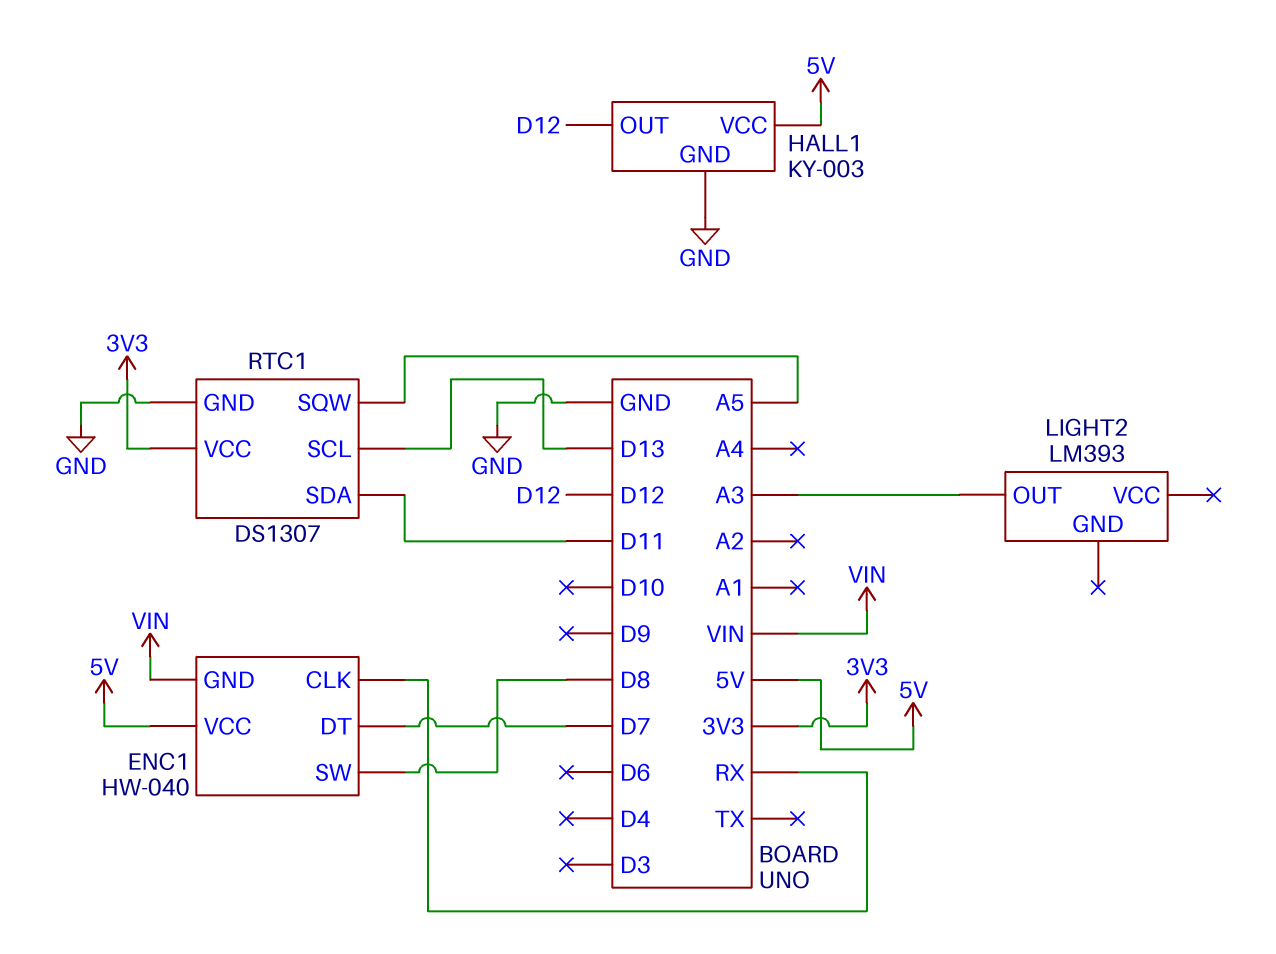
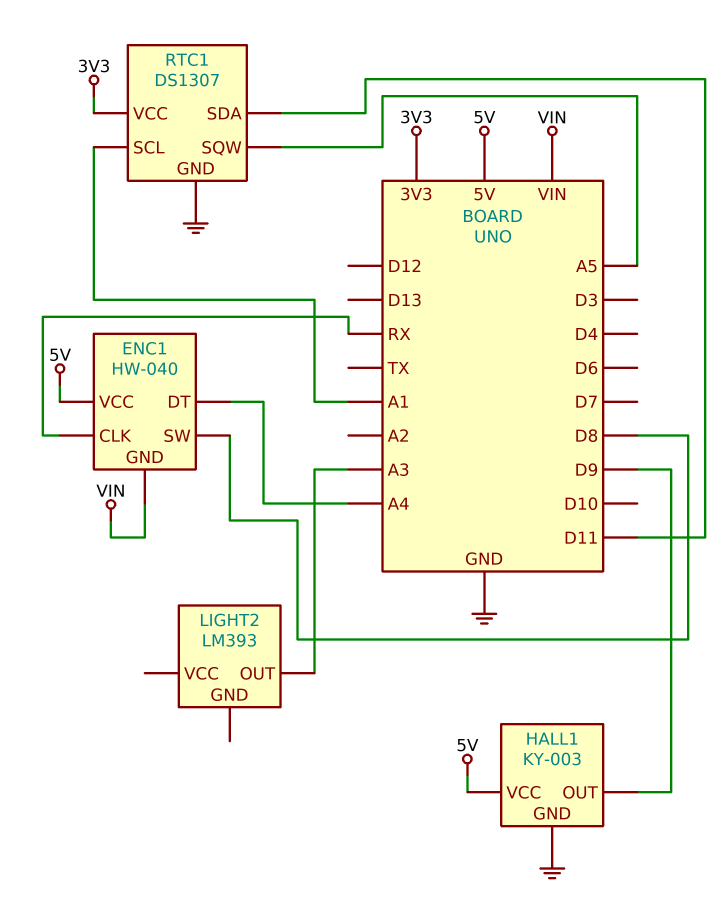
ENC1 pin DT: D7 -> A4
HALL1 pin OUT: D12 -> D9
RTC1 pin SCL: D13 -> A1

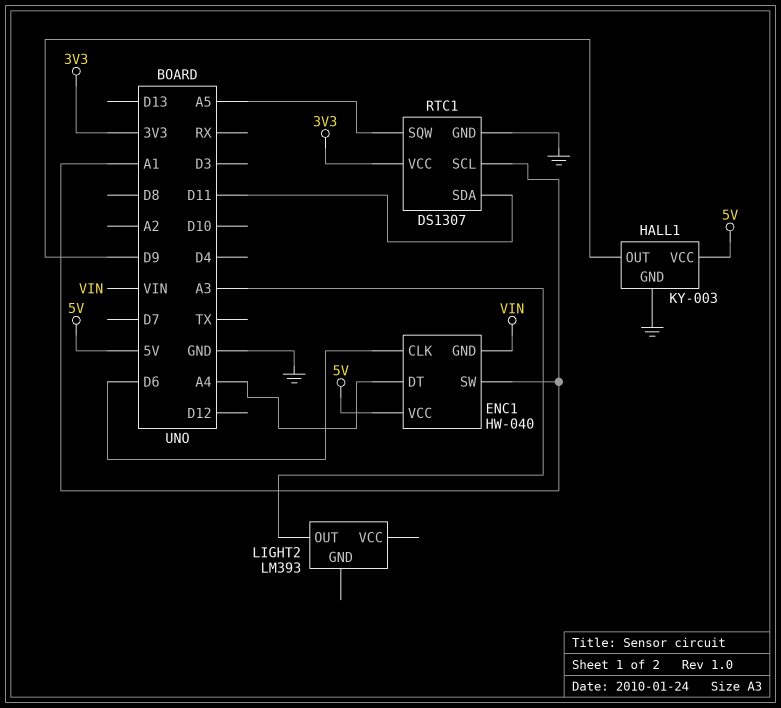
ENC1 pin CLK: RX -> D6
ENC1 pin SW: D8 -> A1

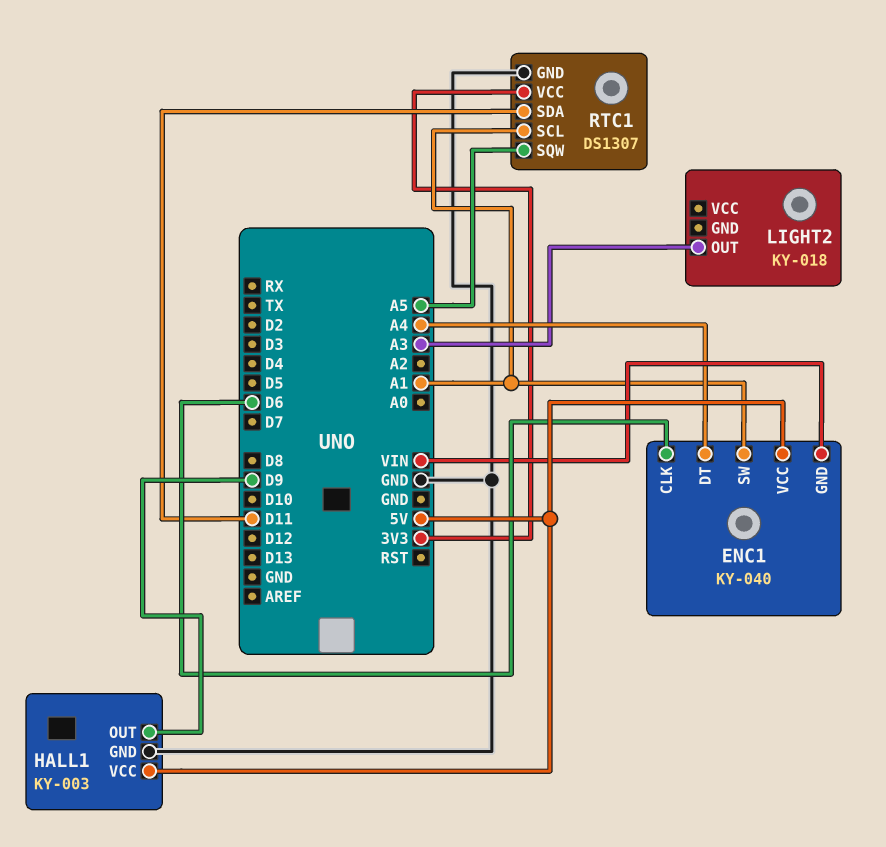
ENC1: HW-040 -> KY-040
LIGHT2: LM393 -> KY-018

